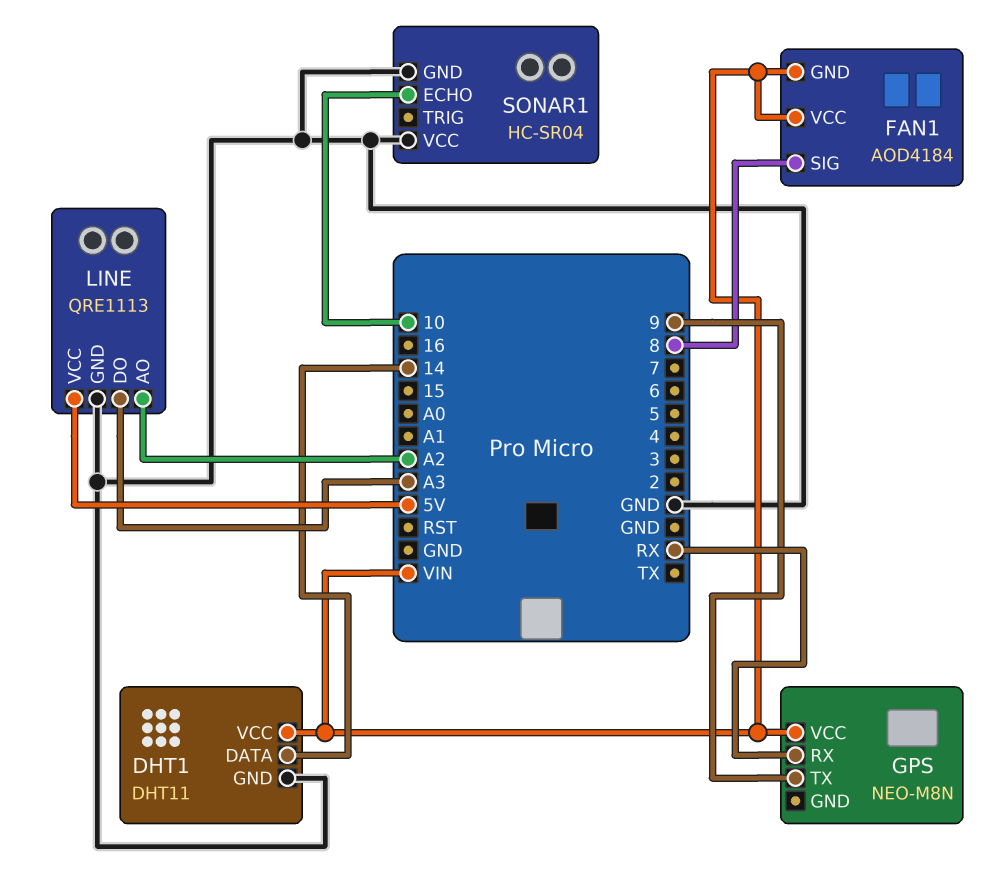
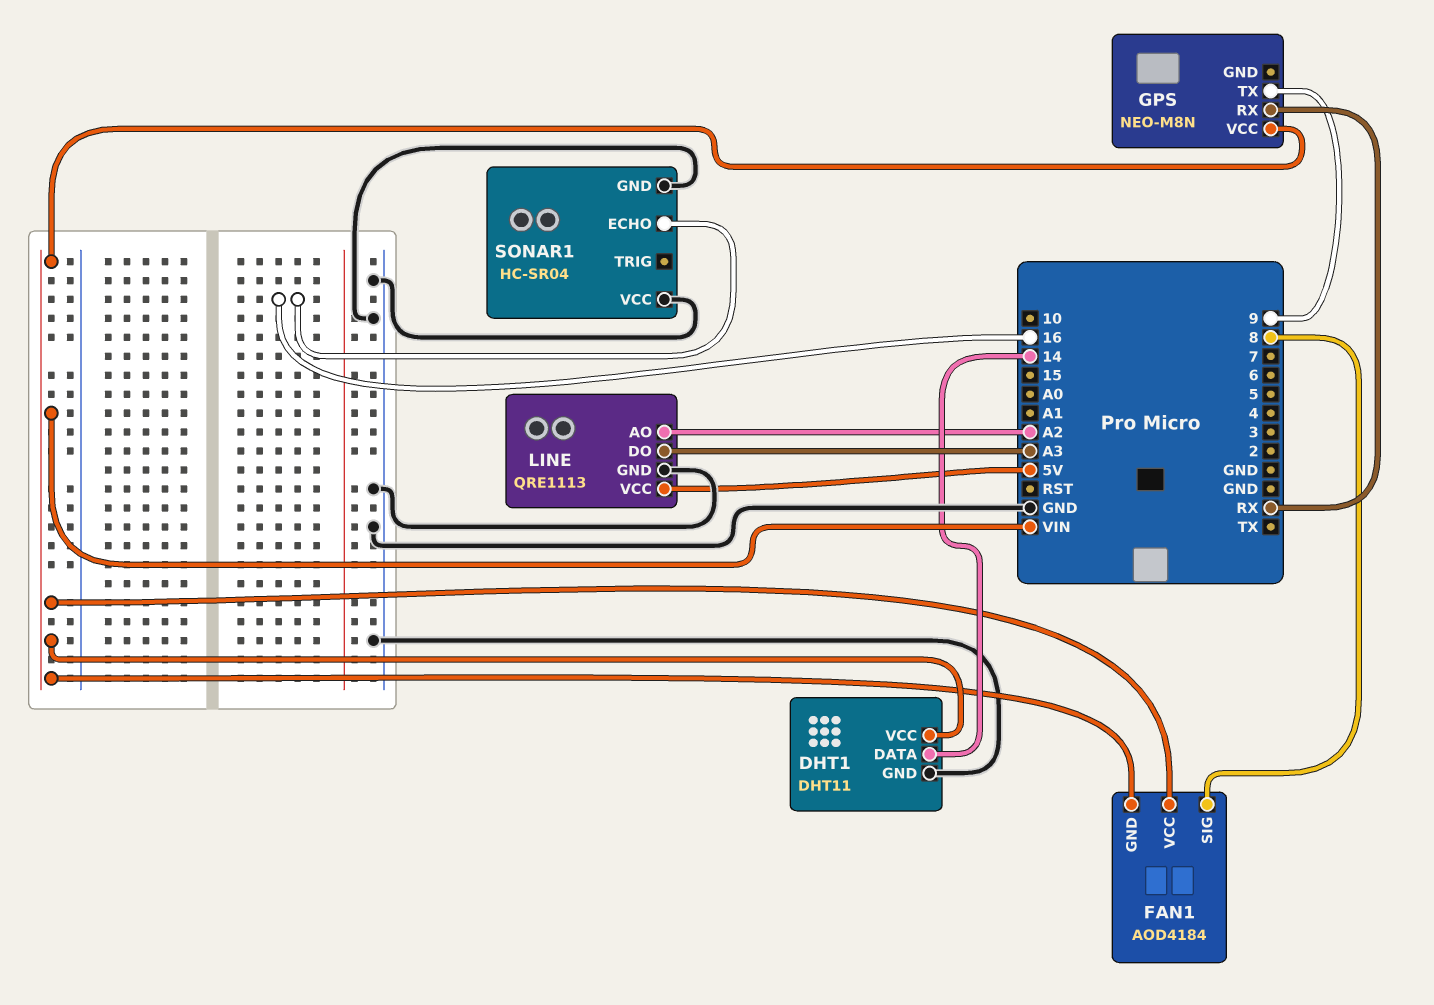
SONAR1 pin ECHO: 10 -> 16

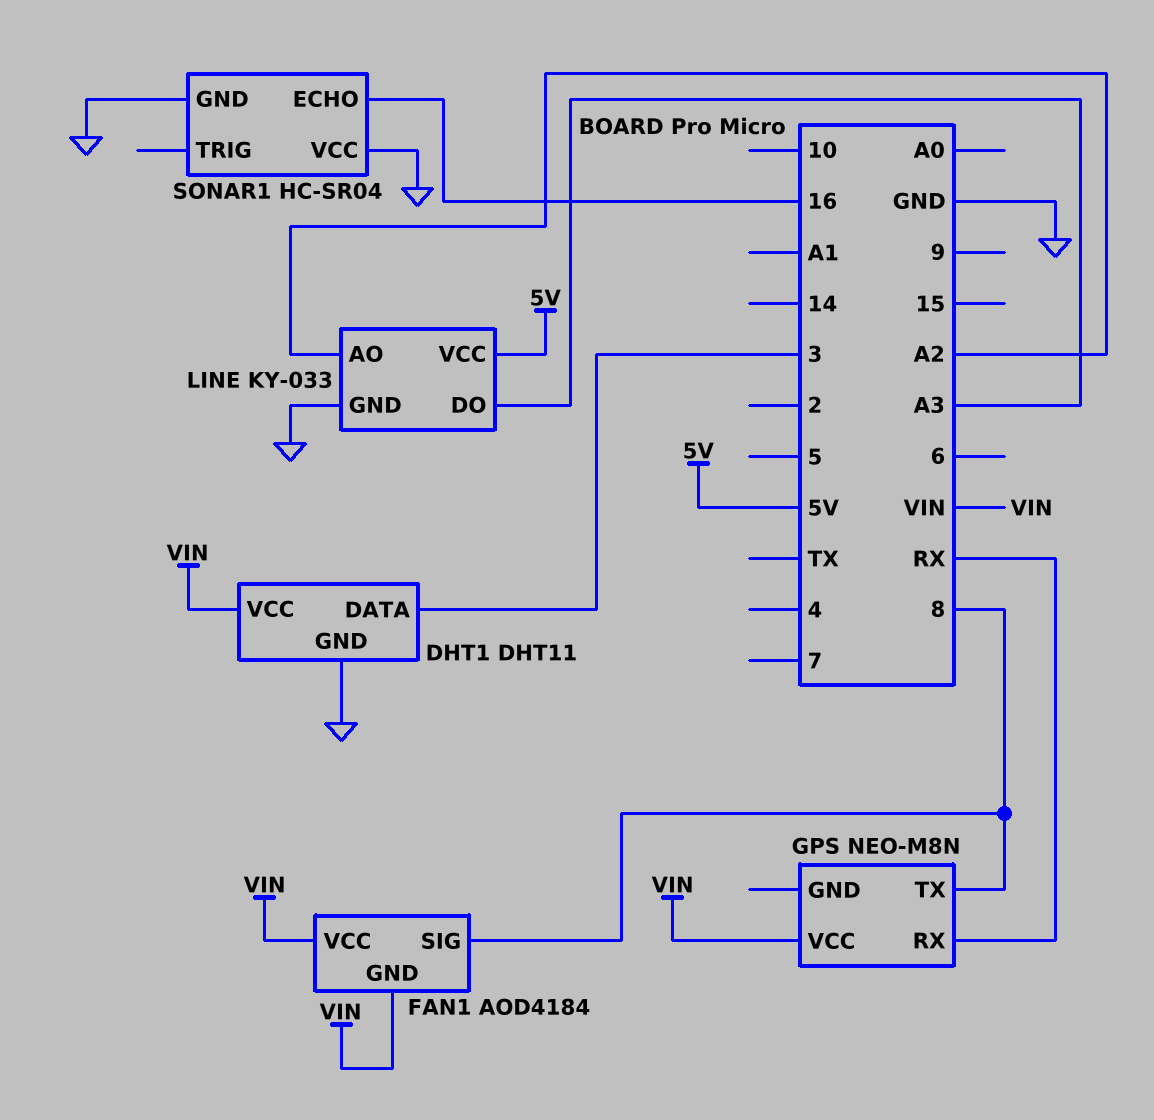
DHT1 pin DATA: 14 -> 3
GPS pin TX: 9 -> 8
LINE: QRE1113 -> KY-033

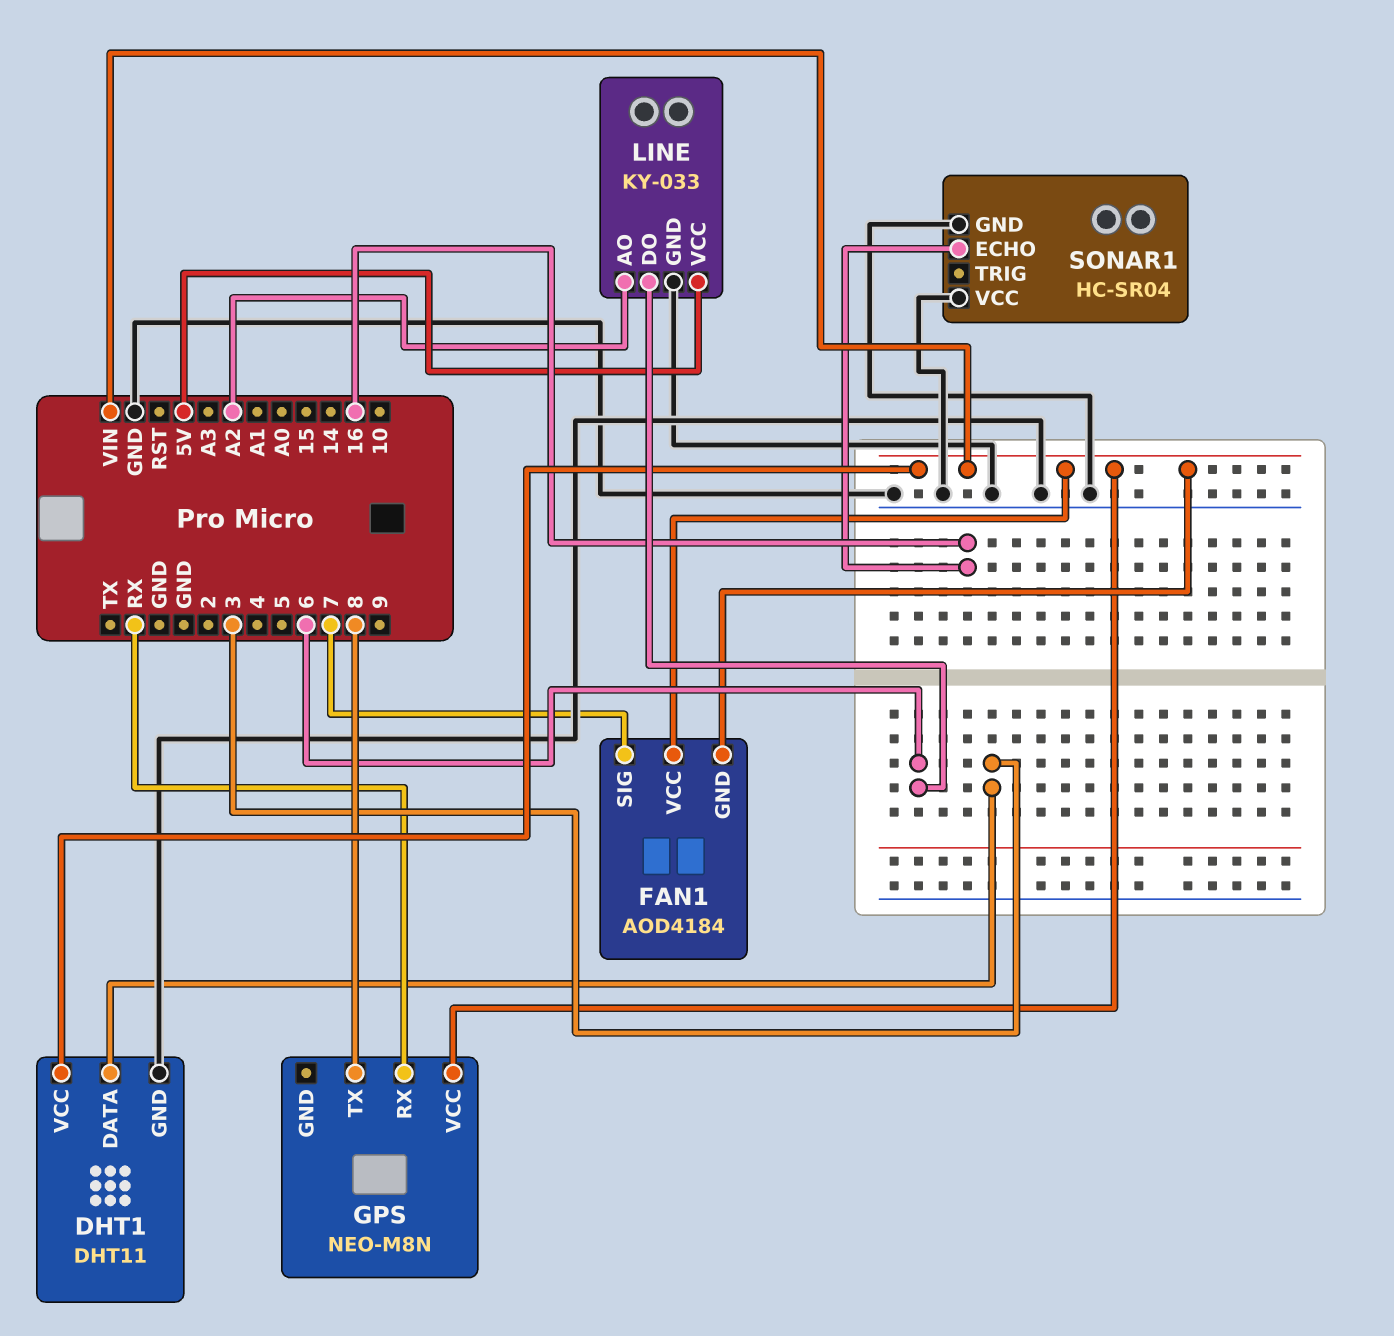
FAN1 pin SIG: 8 -> 7
LINE pin DO: A3 -> 6

